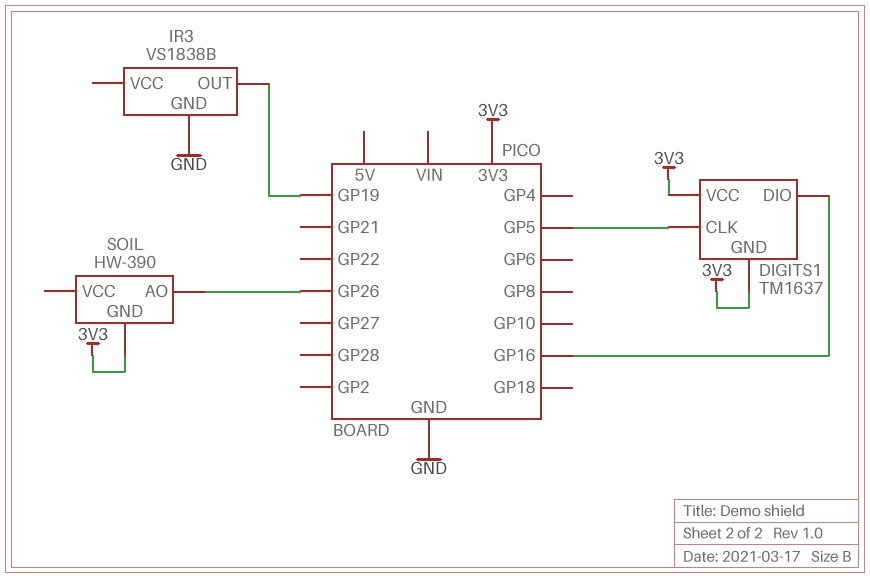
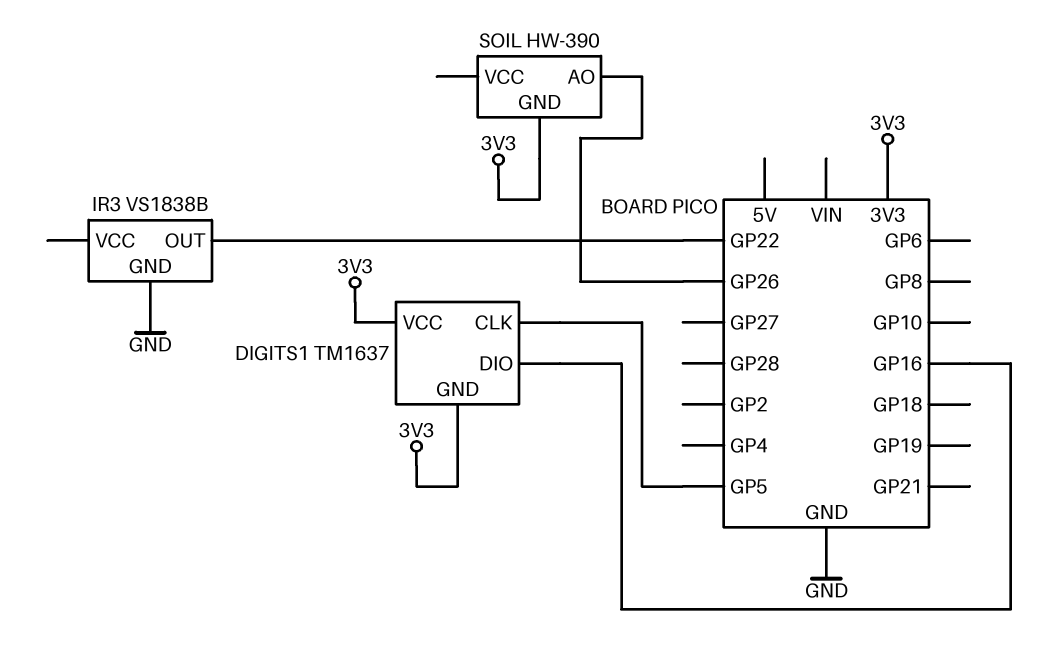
IR3 pin OUT: GP19 -> GP22

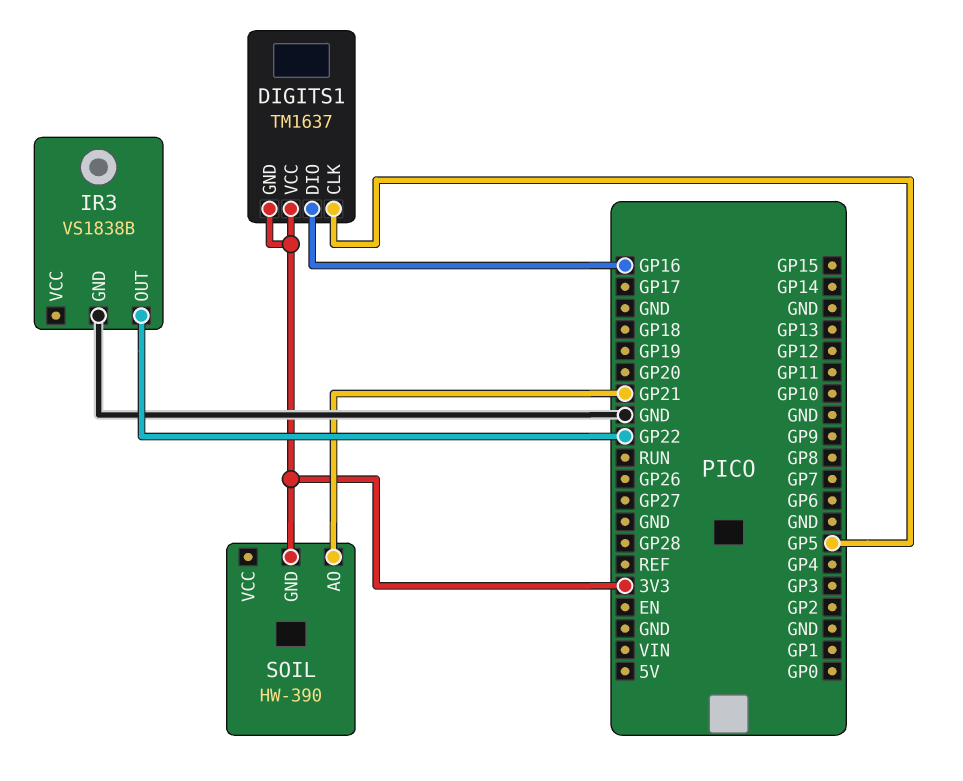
SOIL pin AO: GP26 -> GP21

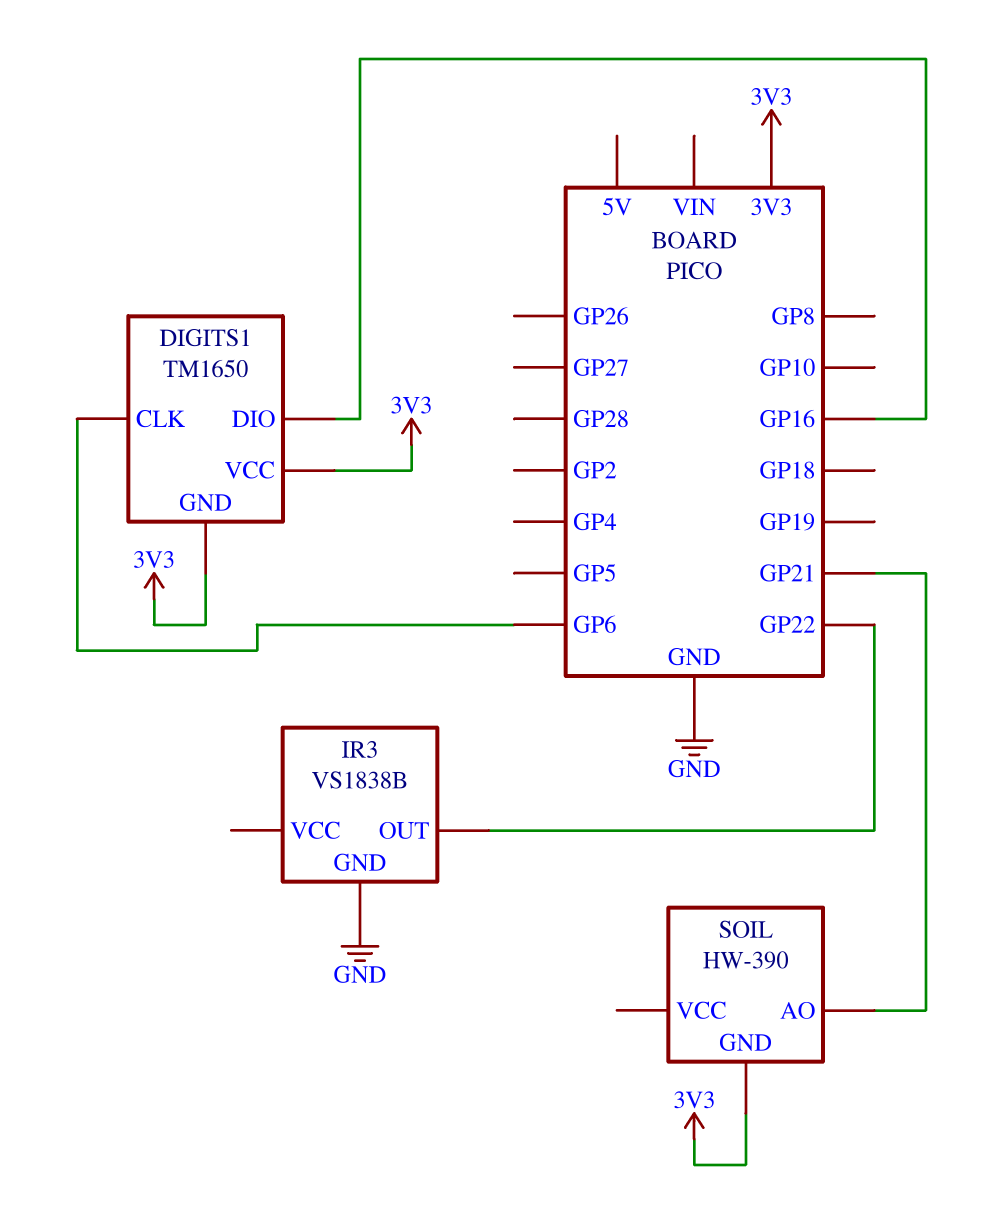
DIGITS1: TM1637 -> TM1650
DIGITS1 pin CLK: GP5 -> GP6

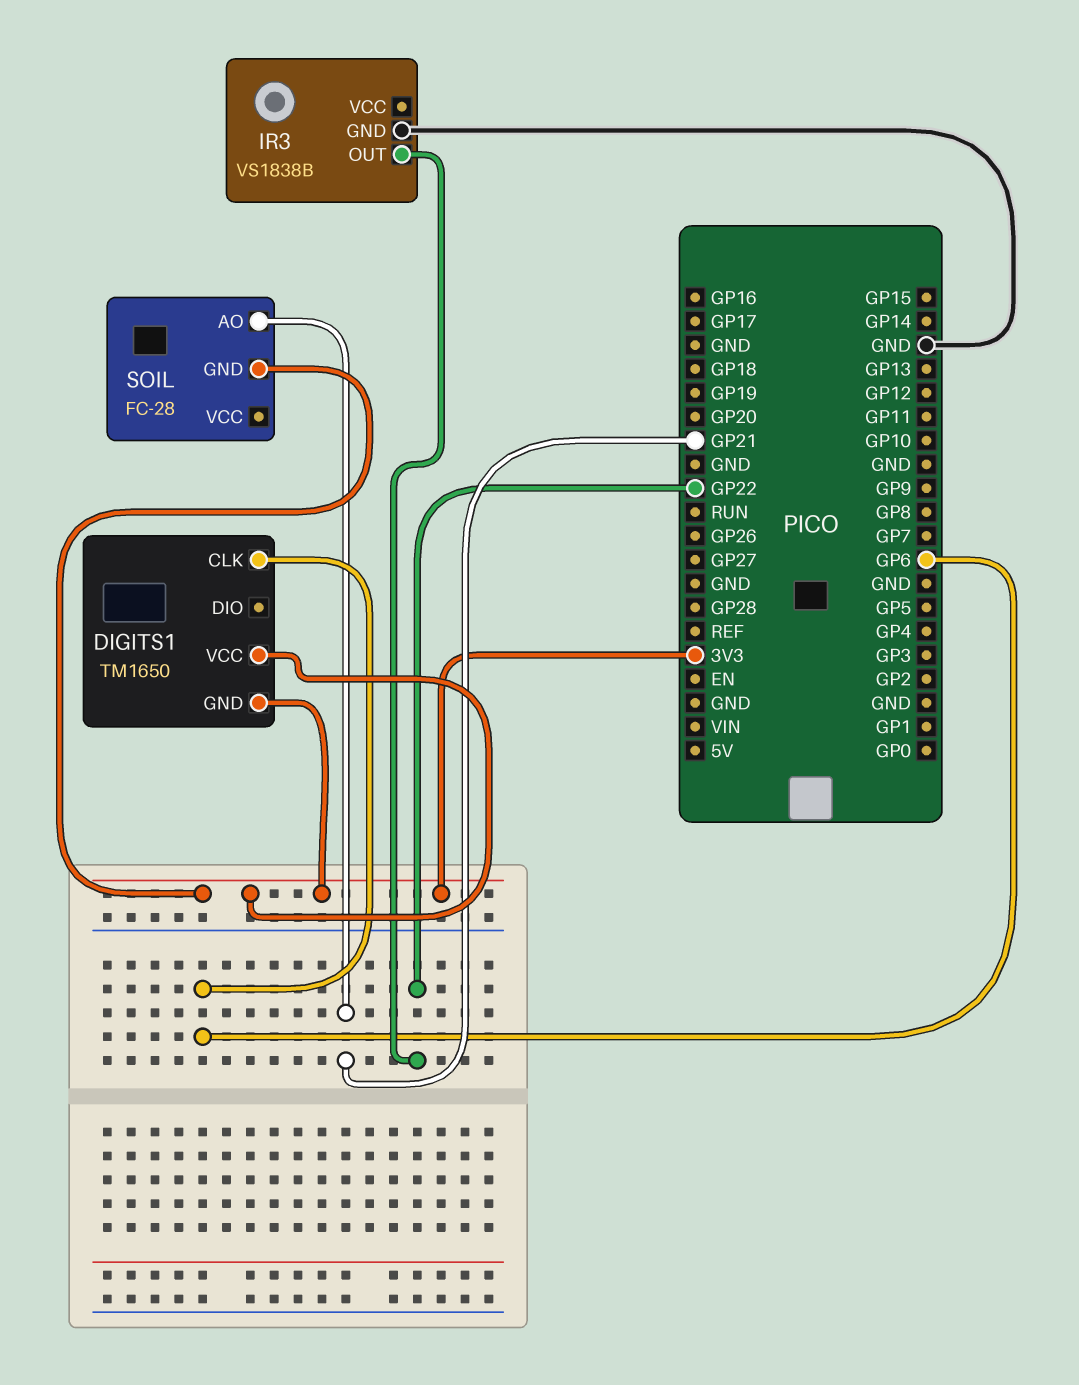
DIGITS1 pin DIO: GP16 -> none
SOIL: HW-390 -> FC-28

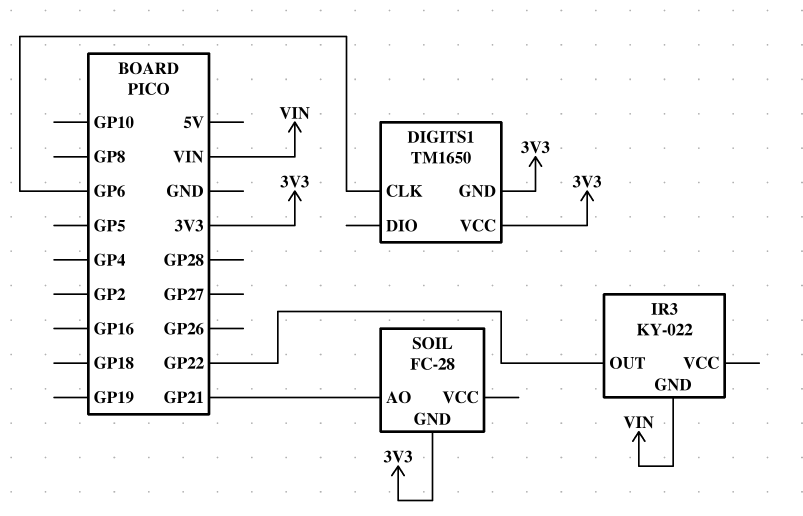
IR3: VS1838B -> KY-022
IR3 pin GND: GND -> VIN

